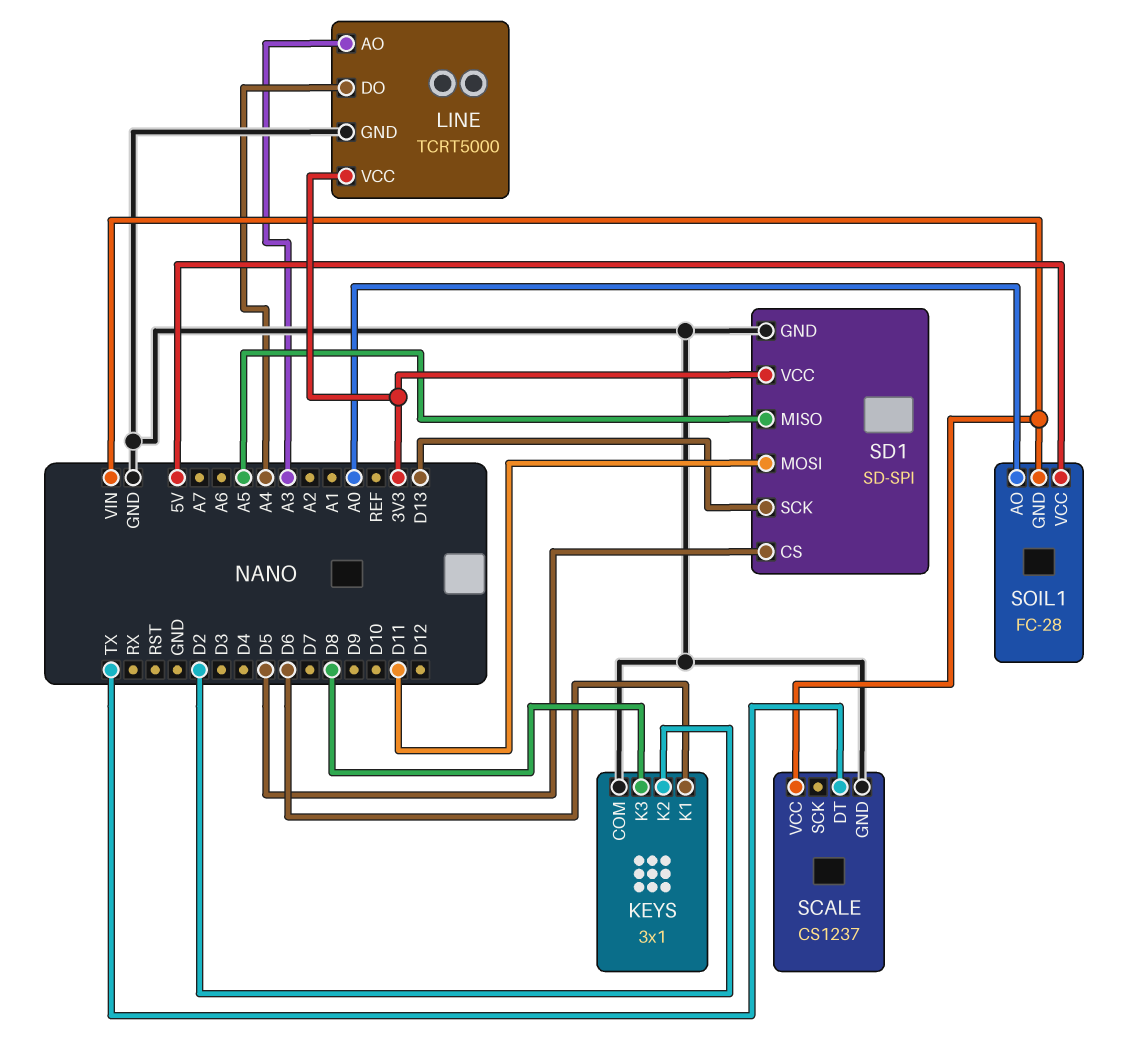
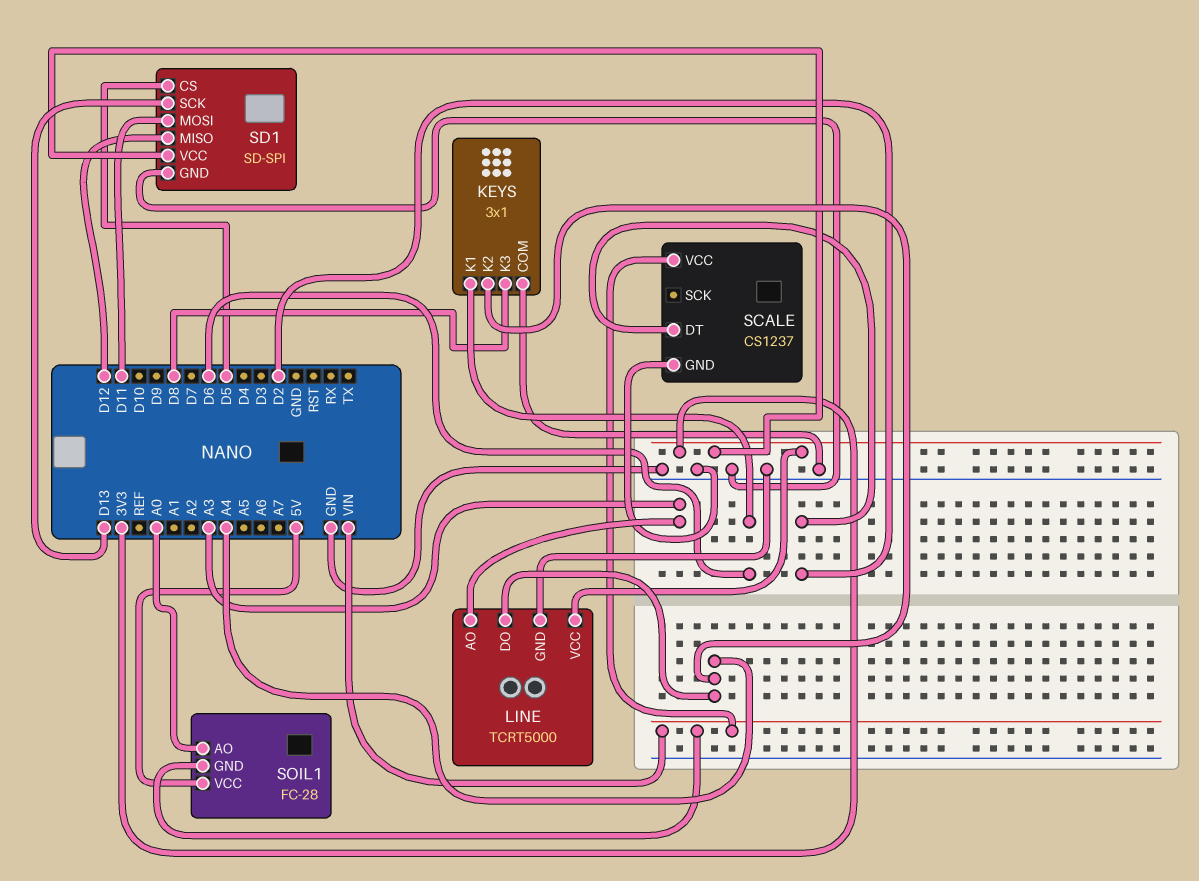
KEYS pin K2: D2 -> A4
SCALE pin DT: TX -> D2
SD1 pin MISO: A5 -> D12

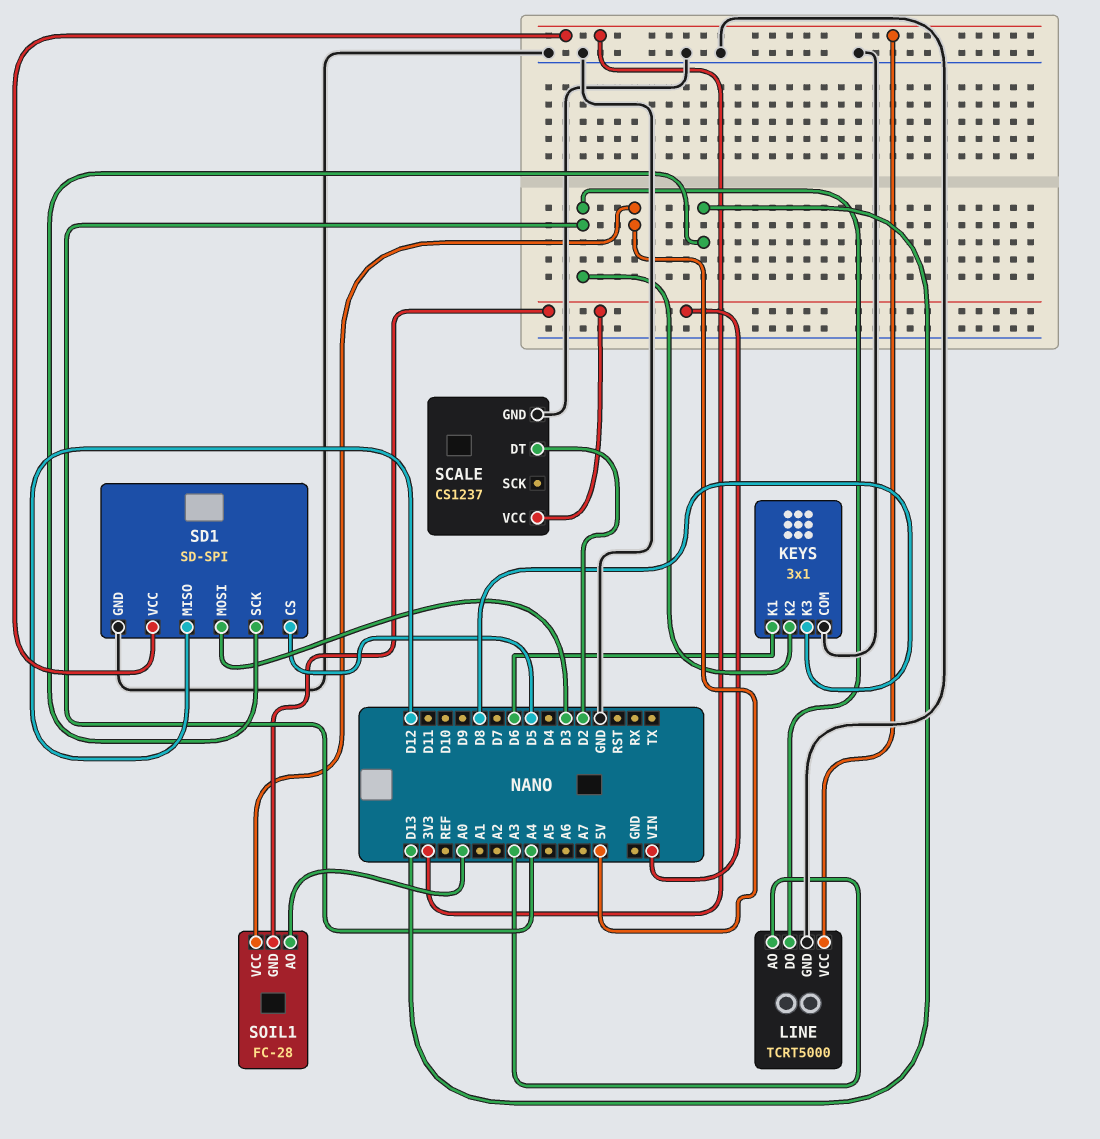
SD1 pin MOSI: D11 -> D3

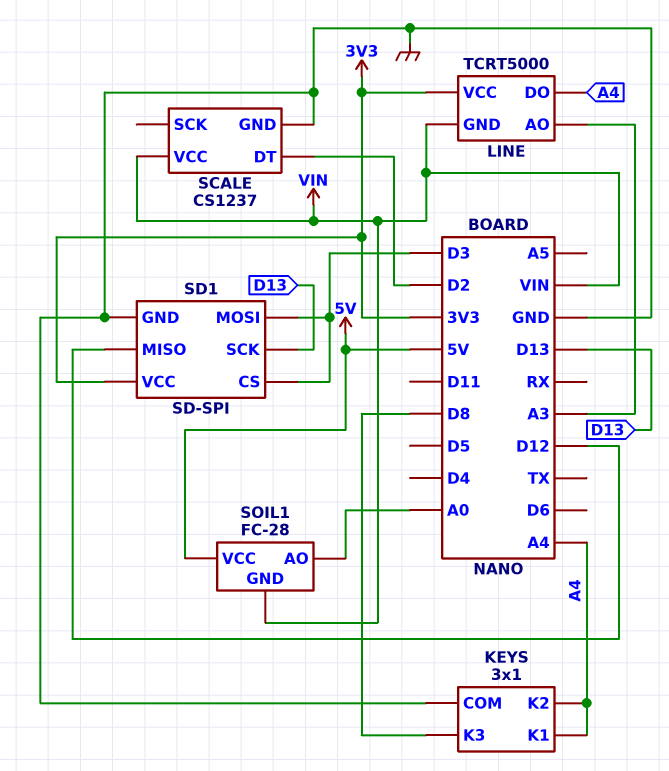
KEYS pin K1: D6 -> A4
LINE pin GND: GND -> VIN
SD1 pin CS: D5 -> D3

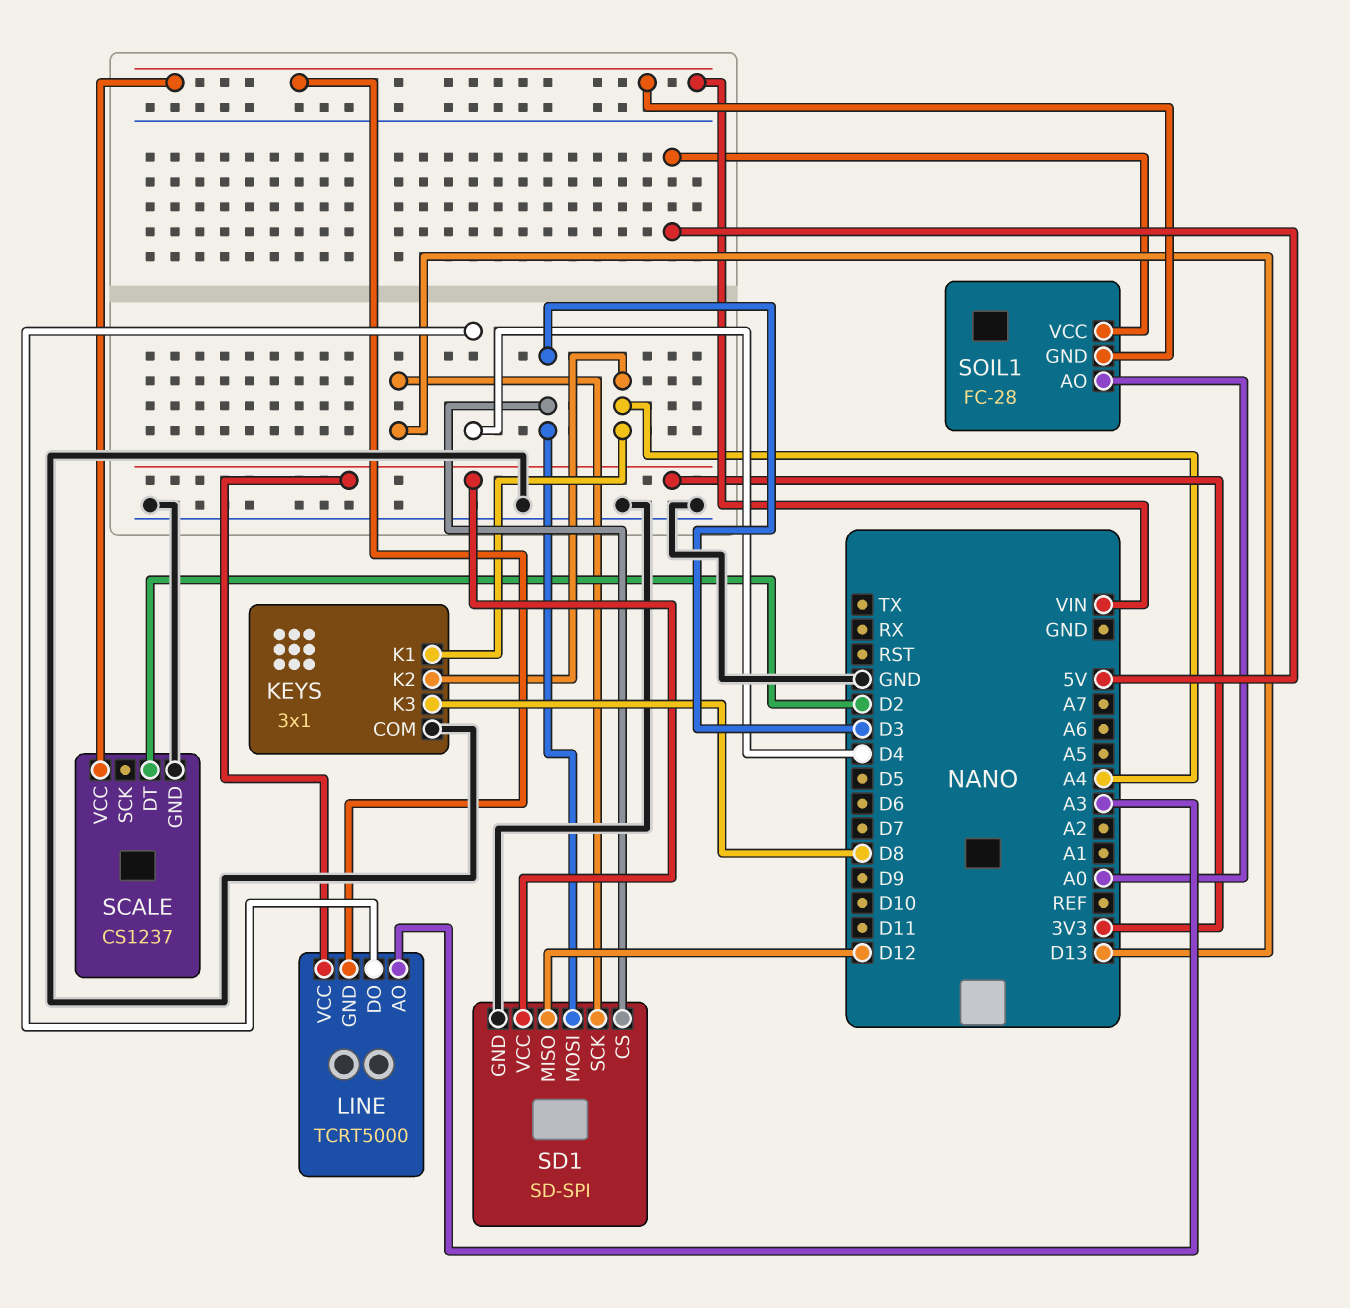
LINE pin DO: A4 -> D4

